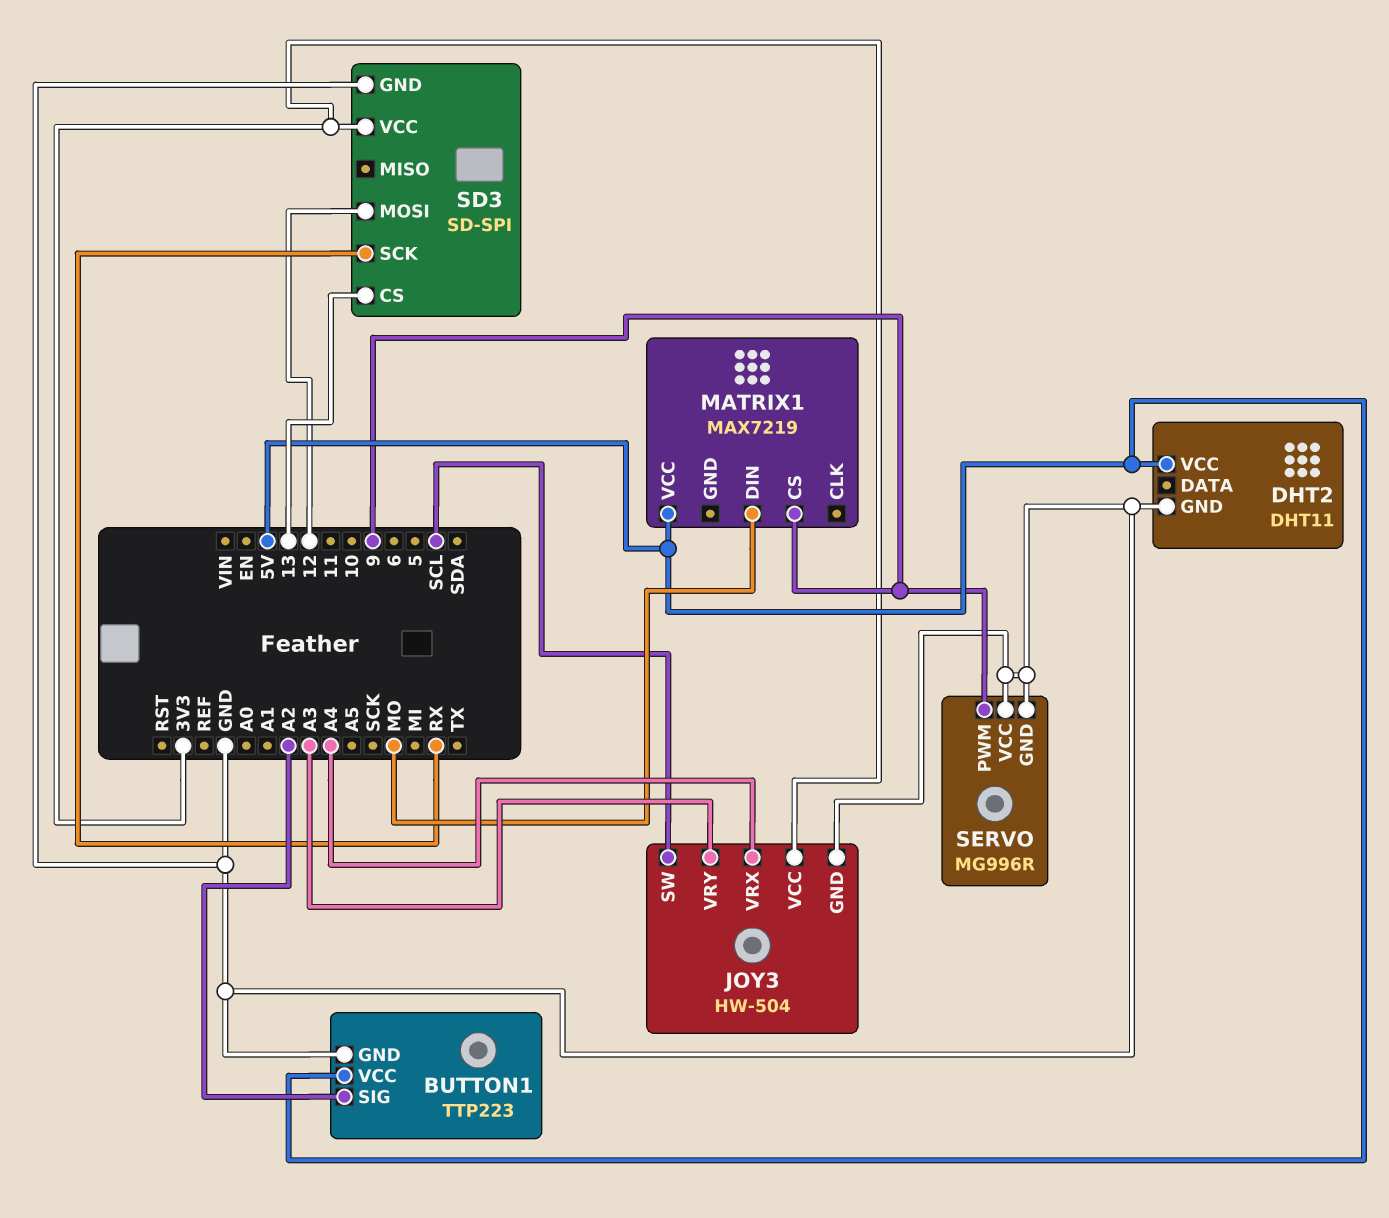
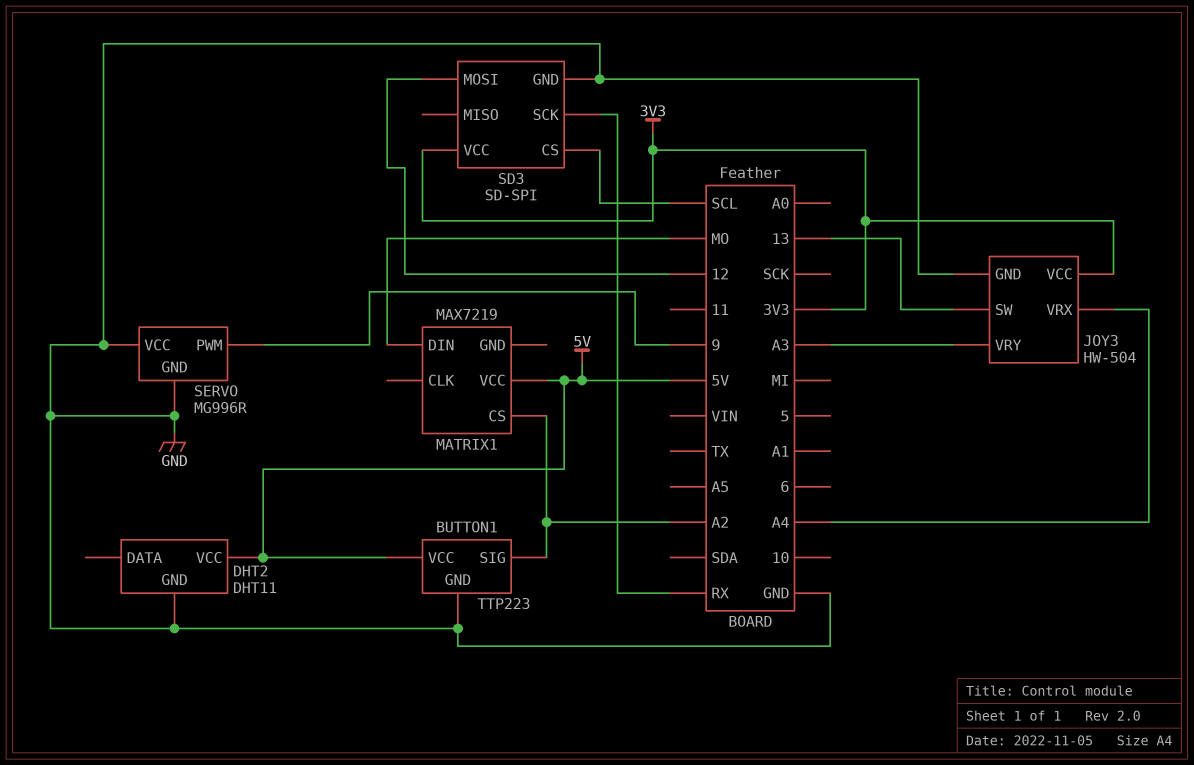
JOY3 pin SW: SCL -> 13
MATRIX1 pin CS: 9 -> A2
SD3 pin CS: 13 -> SCL

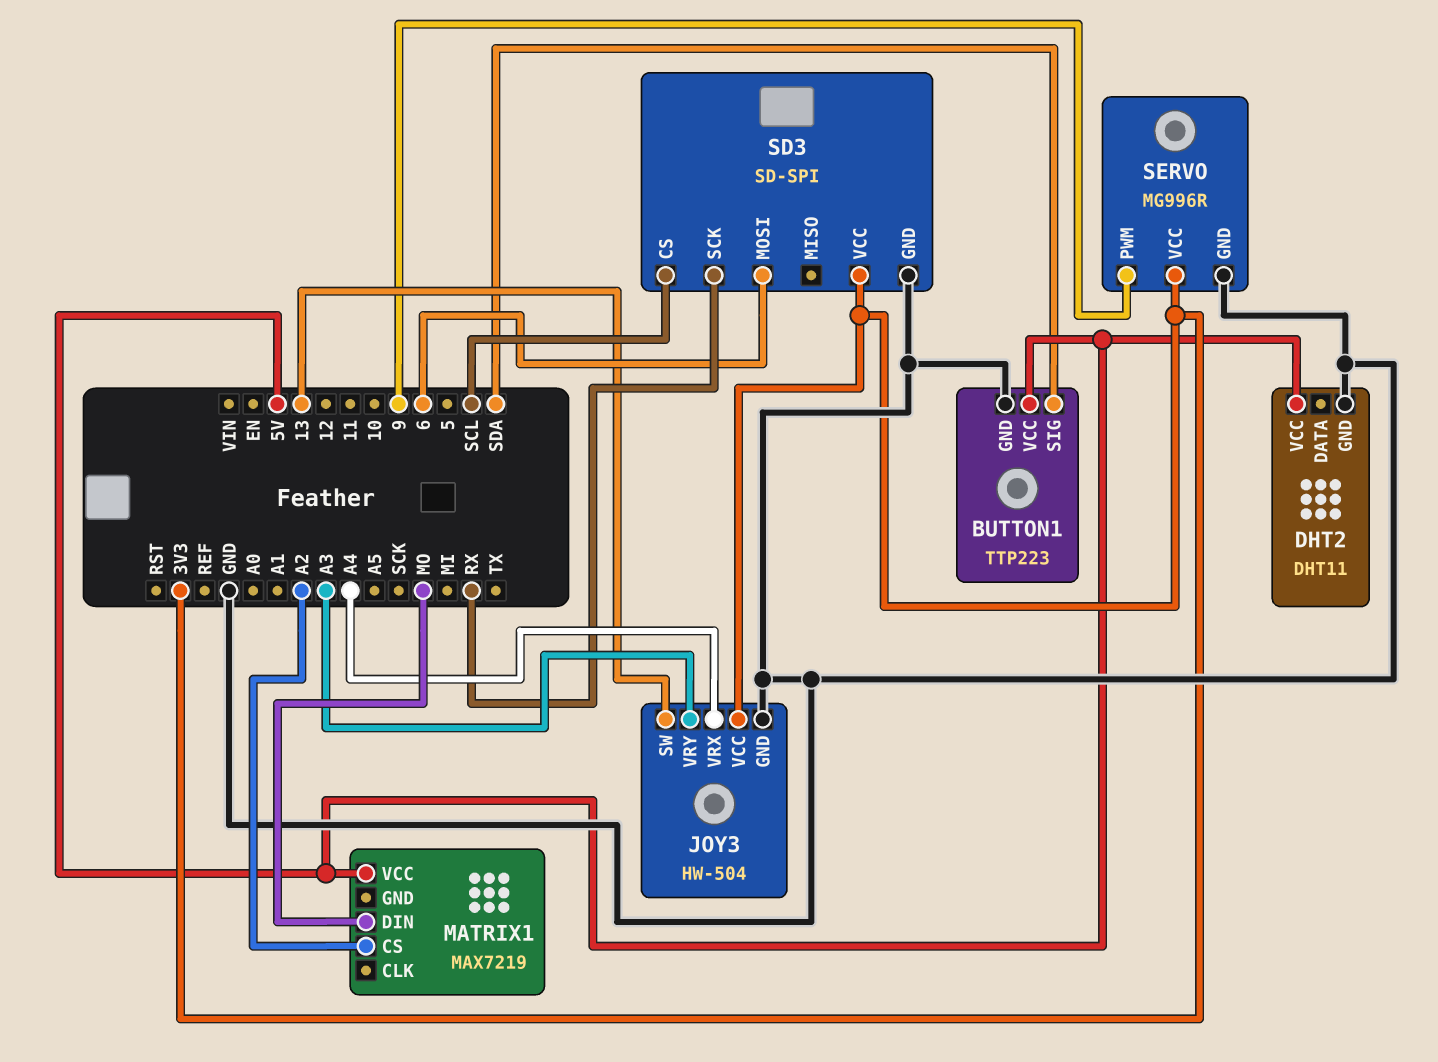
BUTTON1 pin SIG: A2 -> SDA
SD3 pin MOSI: 12 -> 6
SERVO pin VCC: GND -> 3V3

